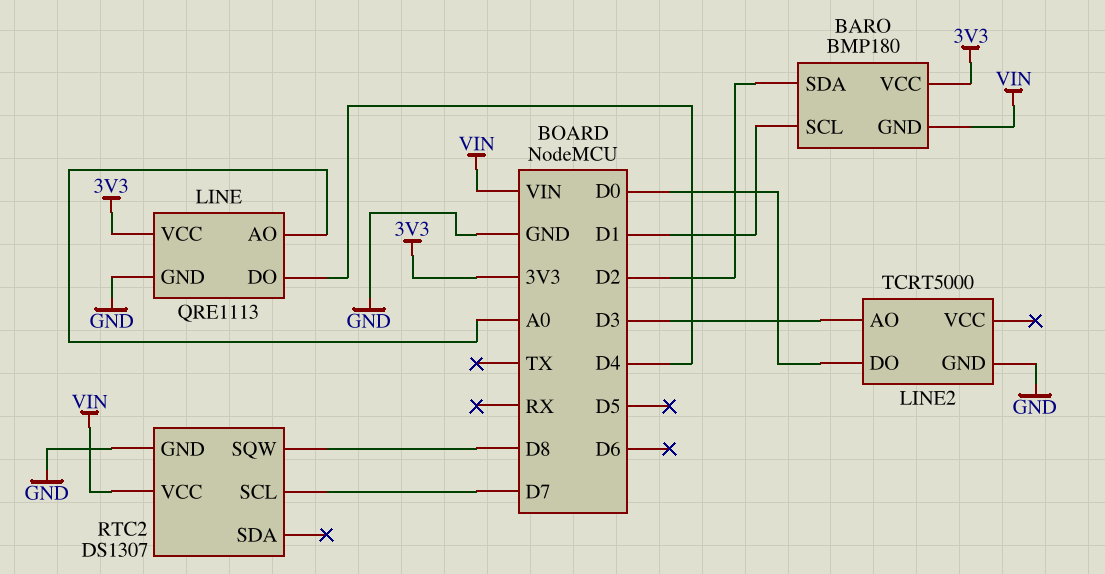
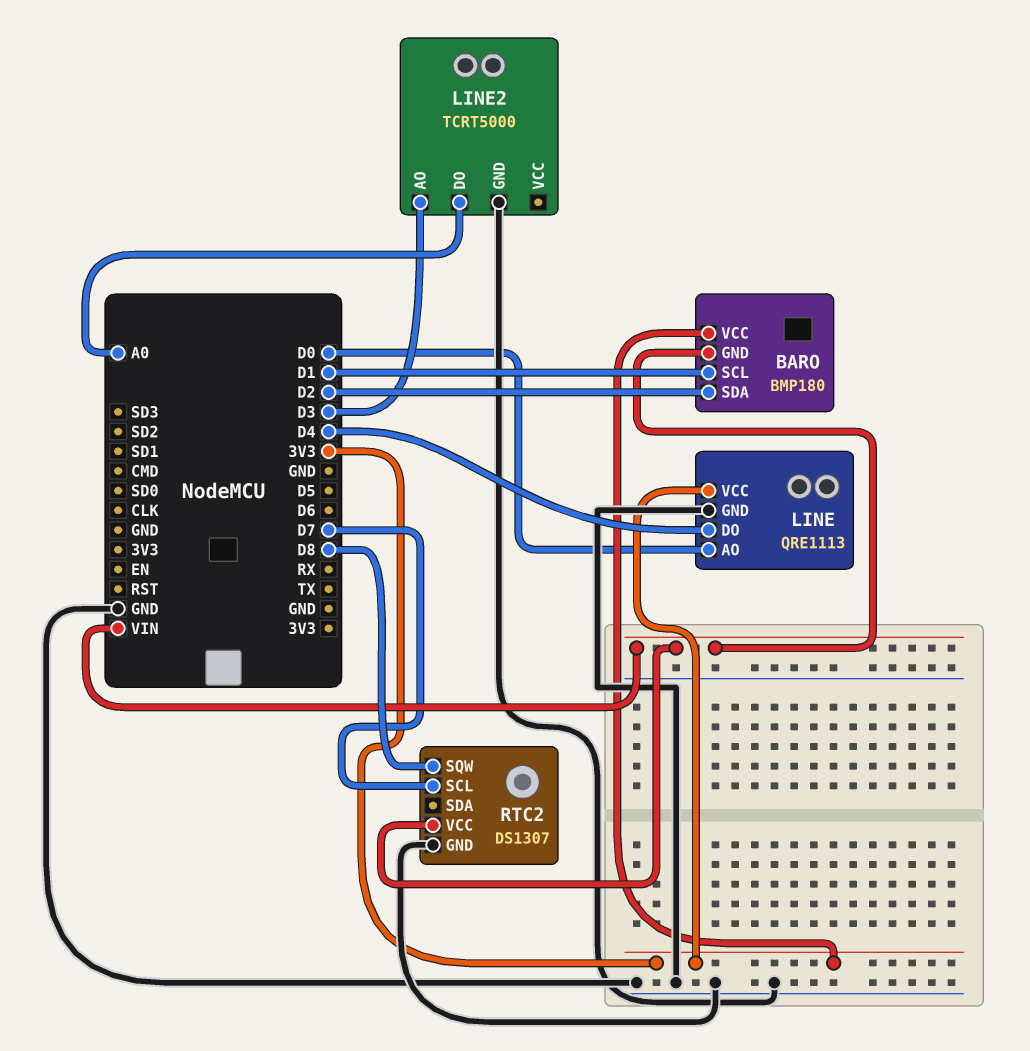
LINE pin AO: A0 -> D0
LINE2 pin DO: D0 -> A0

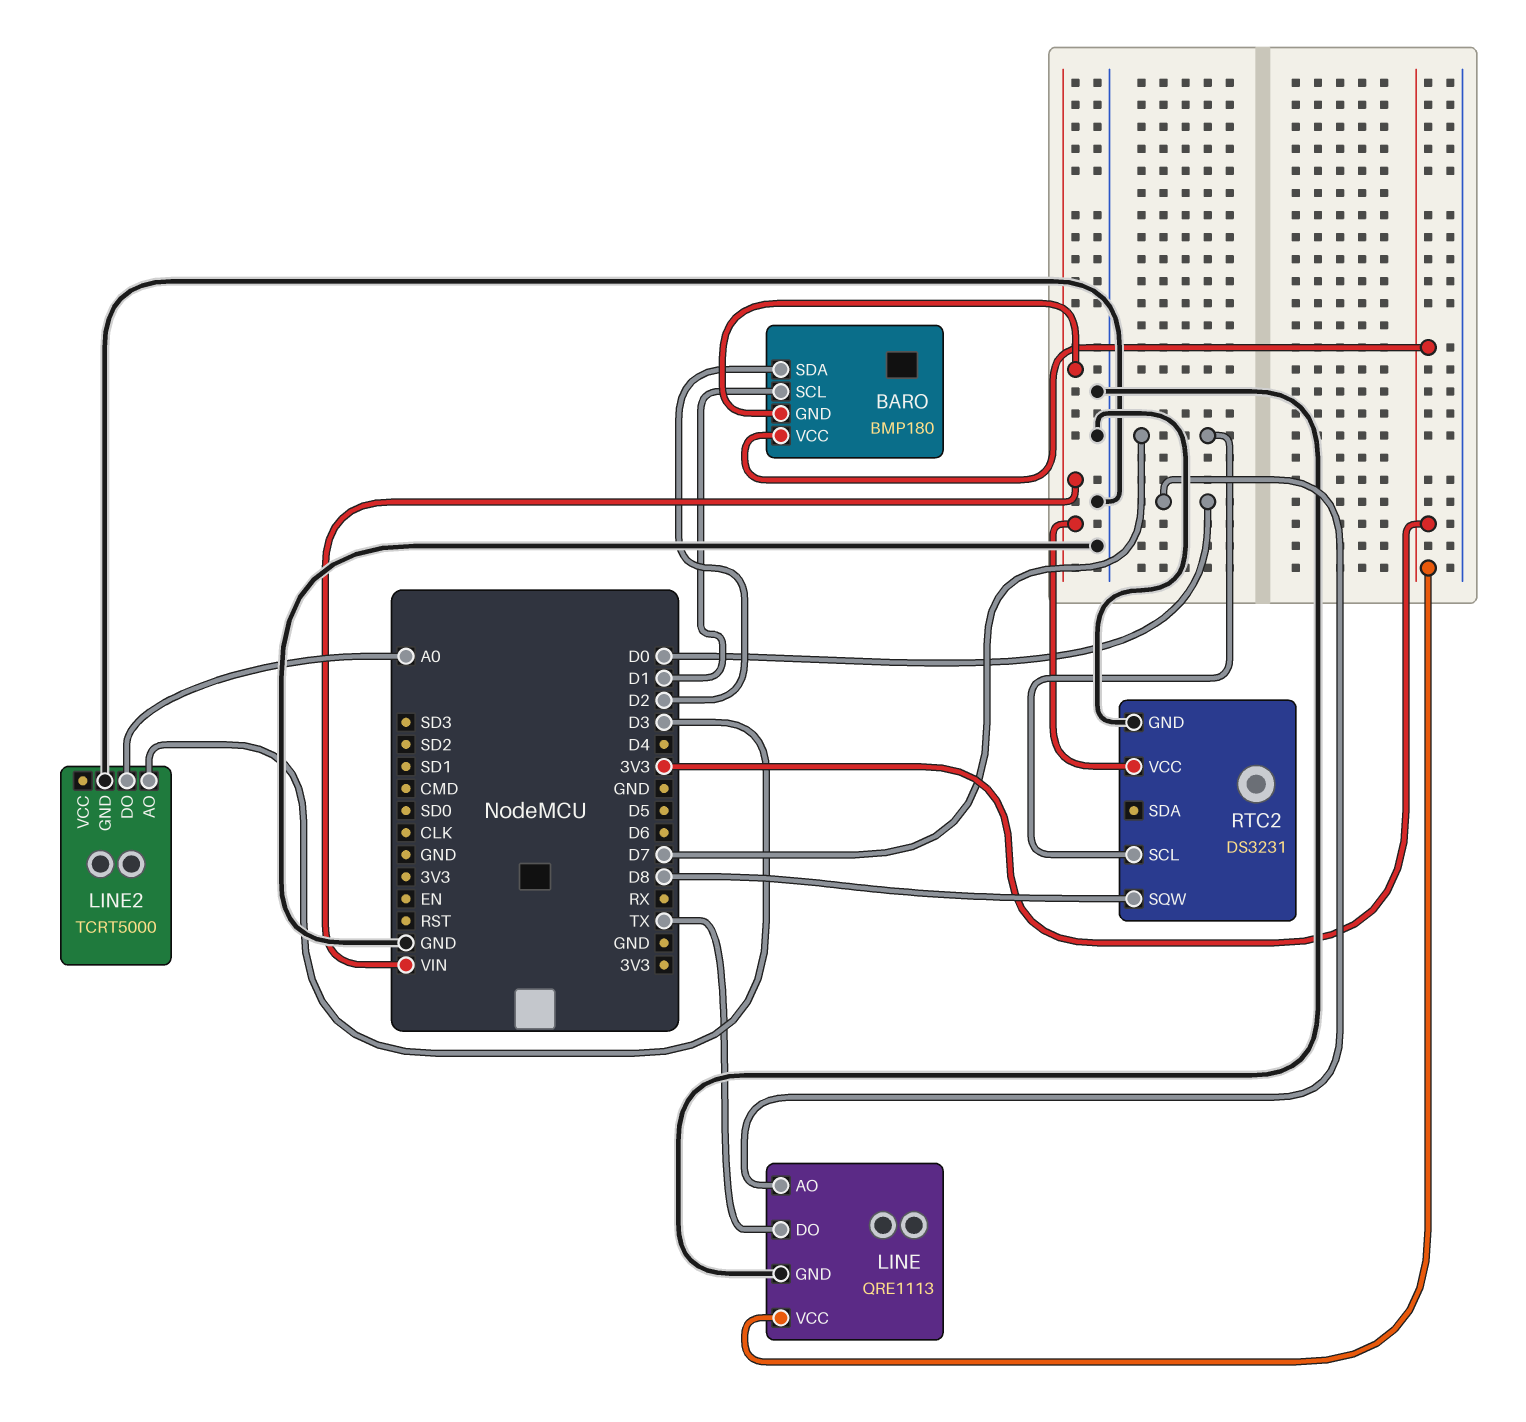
LINE pin DO: D4 -> TX
RTC2: DS1307 -> DS3231

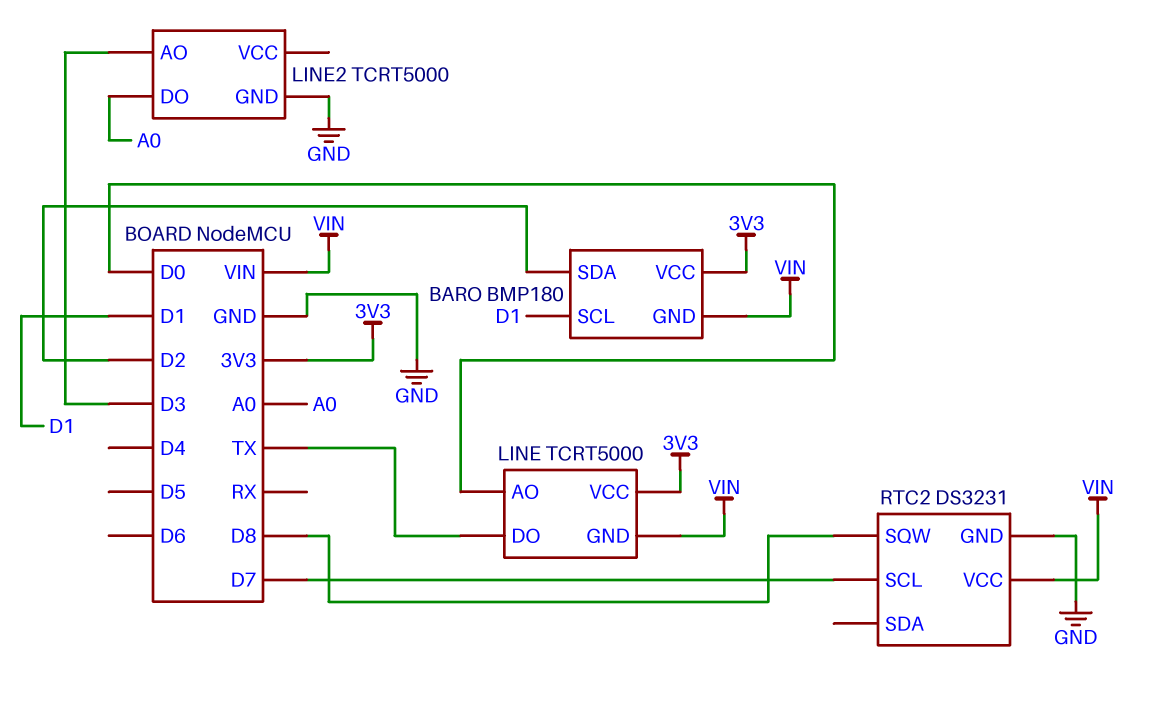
LINE: QRE1113 -> TCRT5000
LINE pin GND: GND -> VIN

